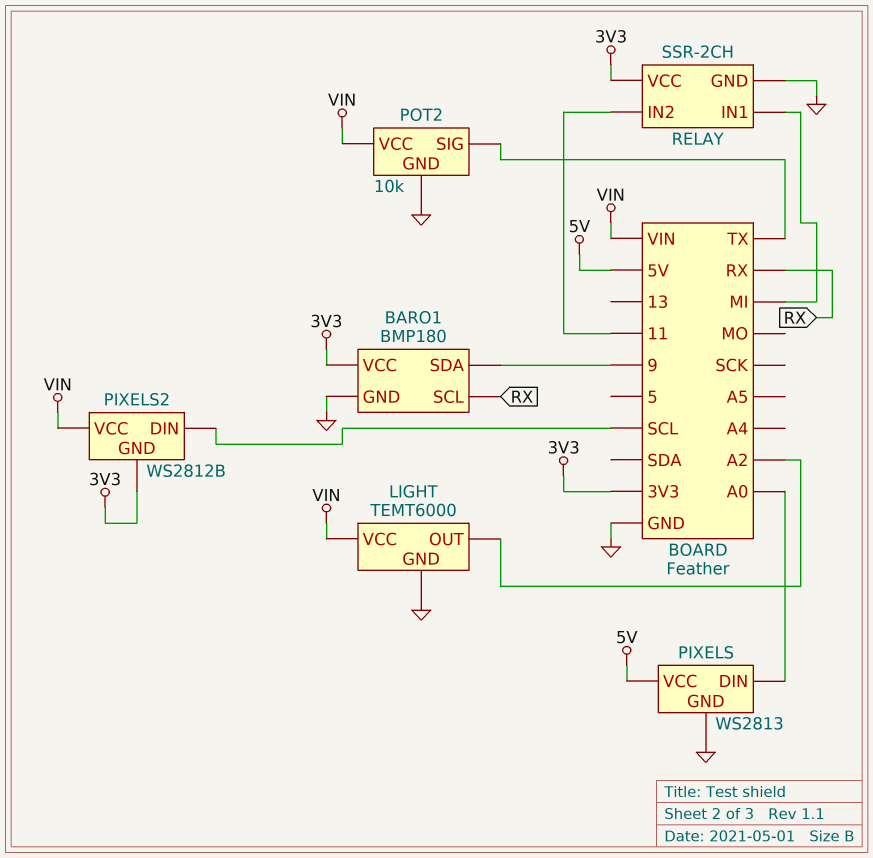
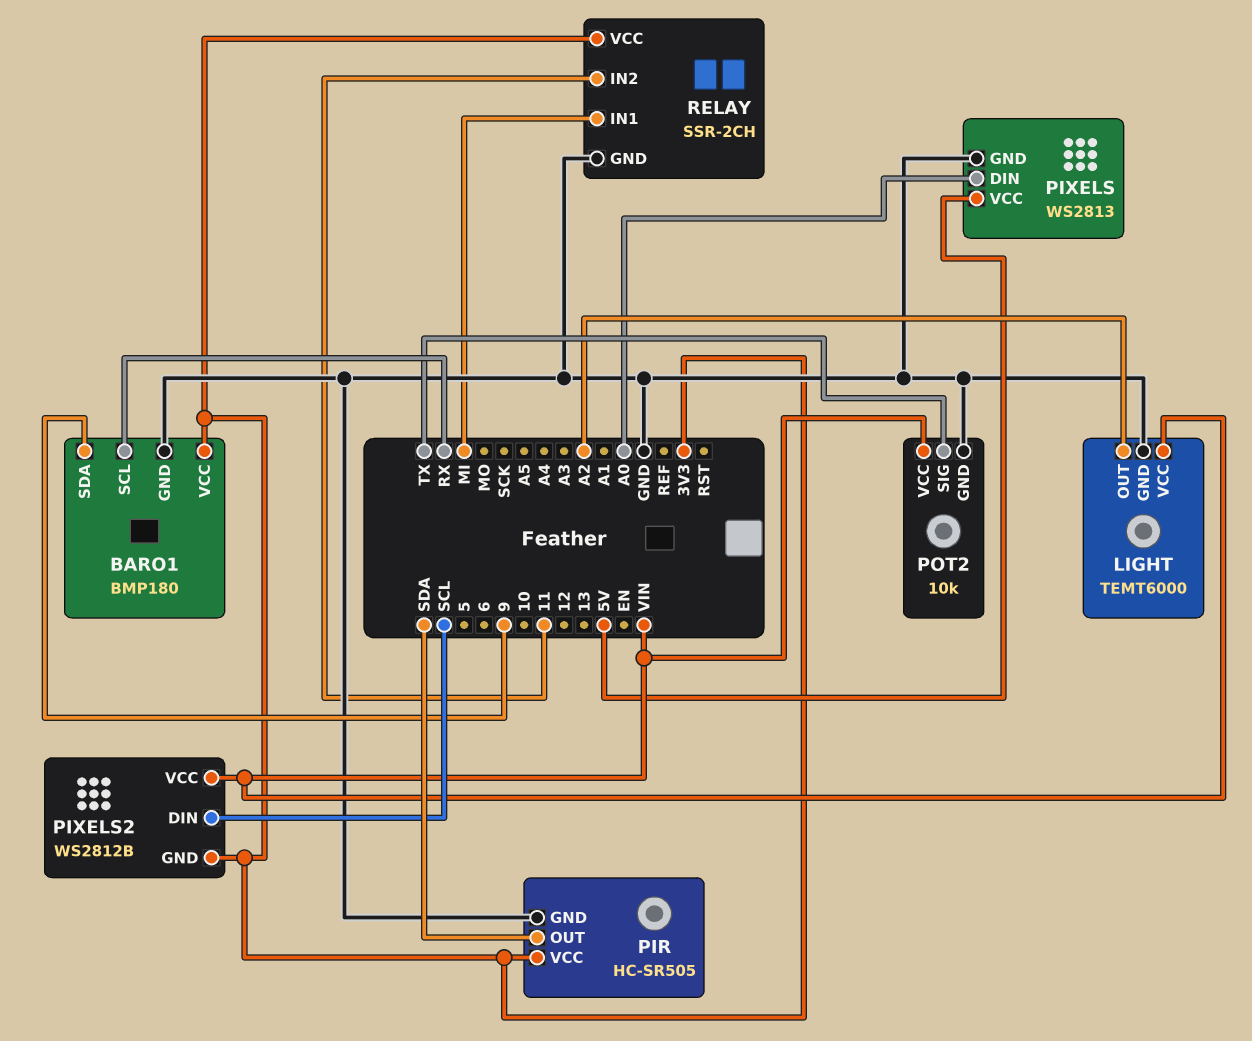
PIR: none -> HC-SR505
PIR pin GND: none -> GND
PIR pin OUT: none -> SDA
PIR pin VCC: none -> 3V3

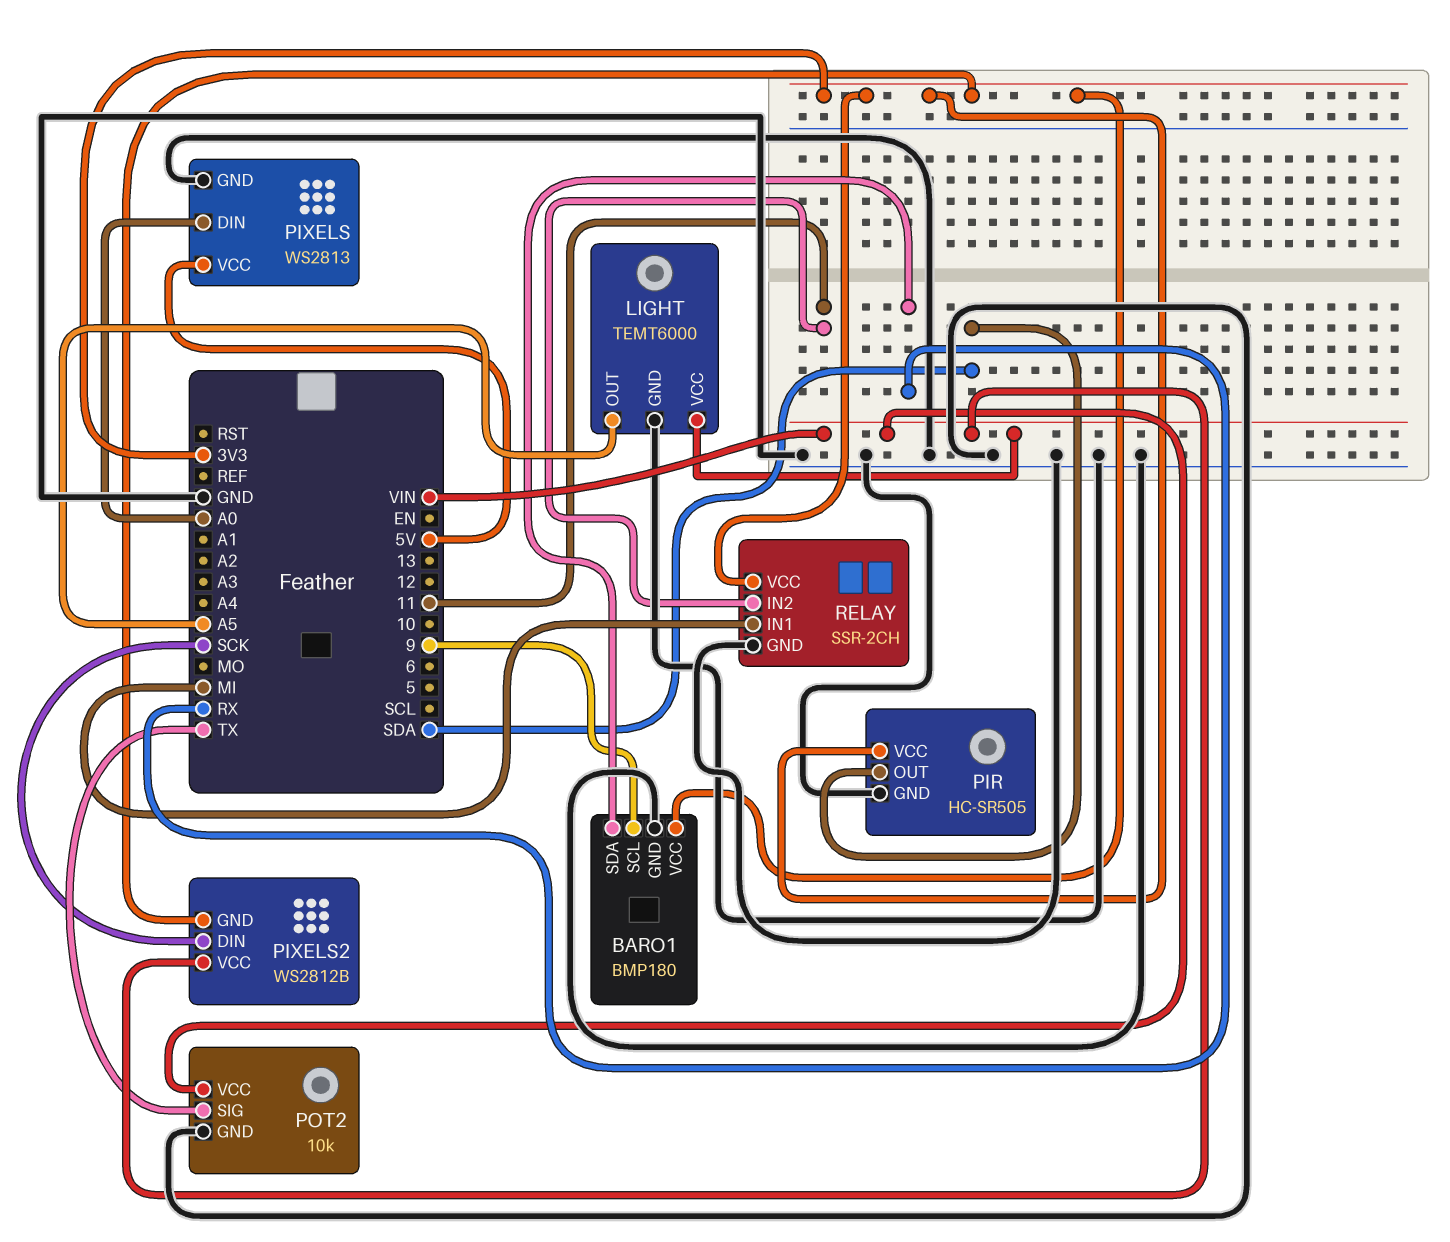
BARO1 pin SCL: RX -> 9
BARO1 pin SDA: 9 -> RX
LIGHT pin OUT: A2 -> A5
PIXELS2 pin DIN: SCL -> SCK

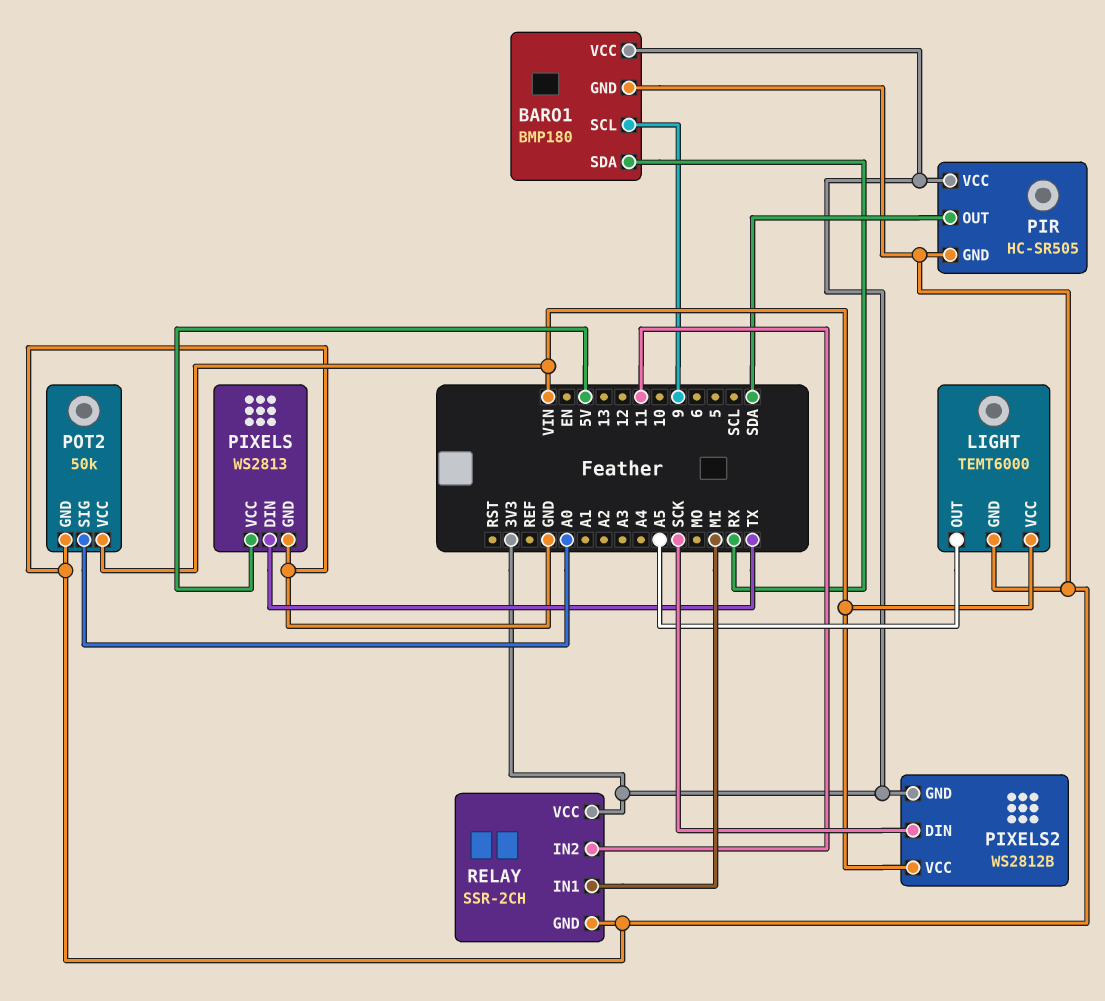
PIXELS pin DIN: A0 -> TX
POT2: 10k -> 50k
POT2 pin SIG: TX -> A0

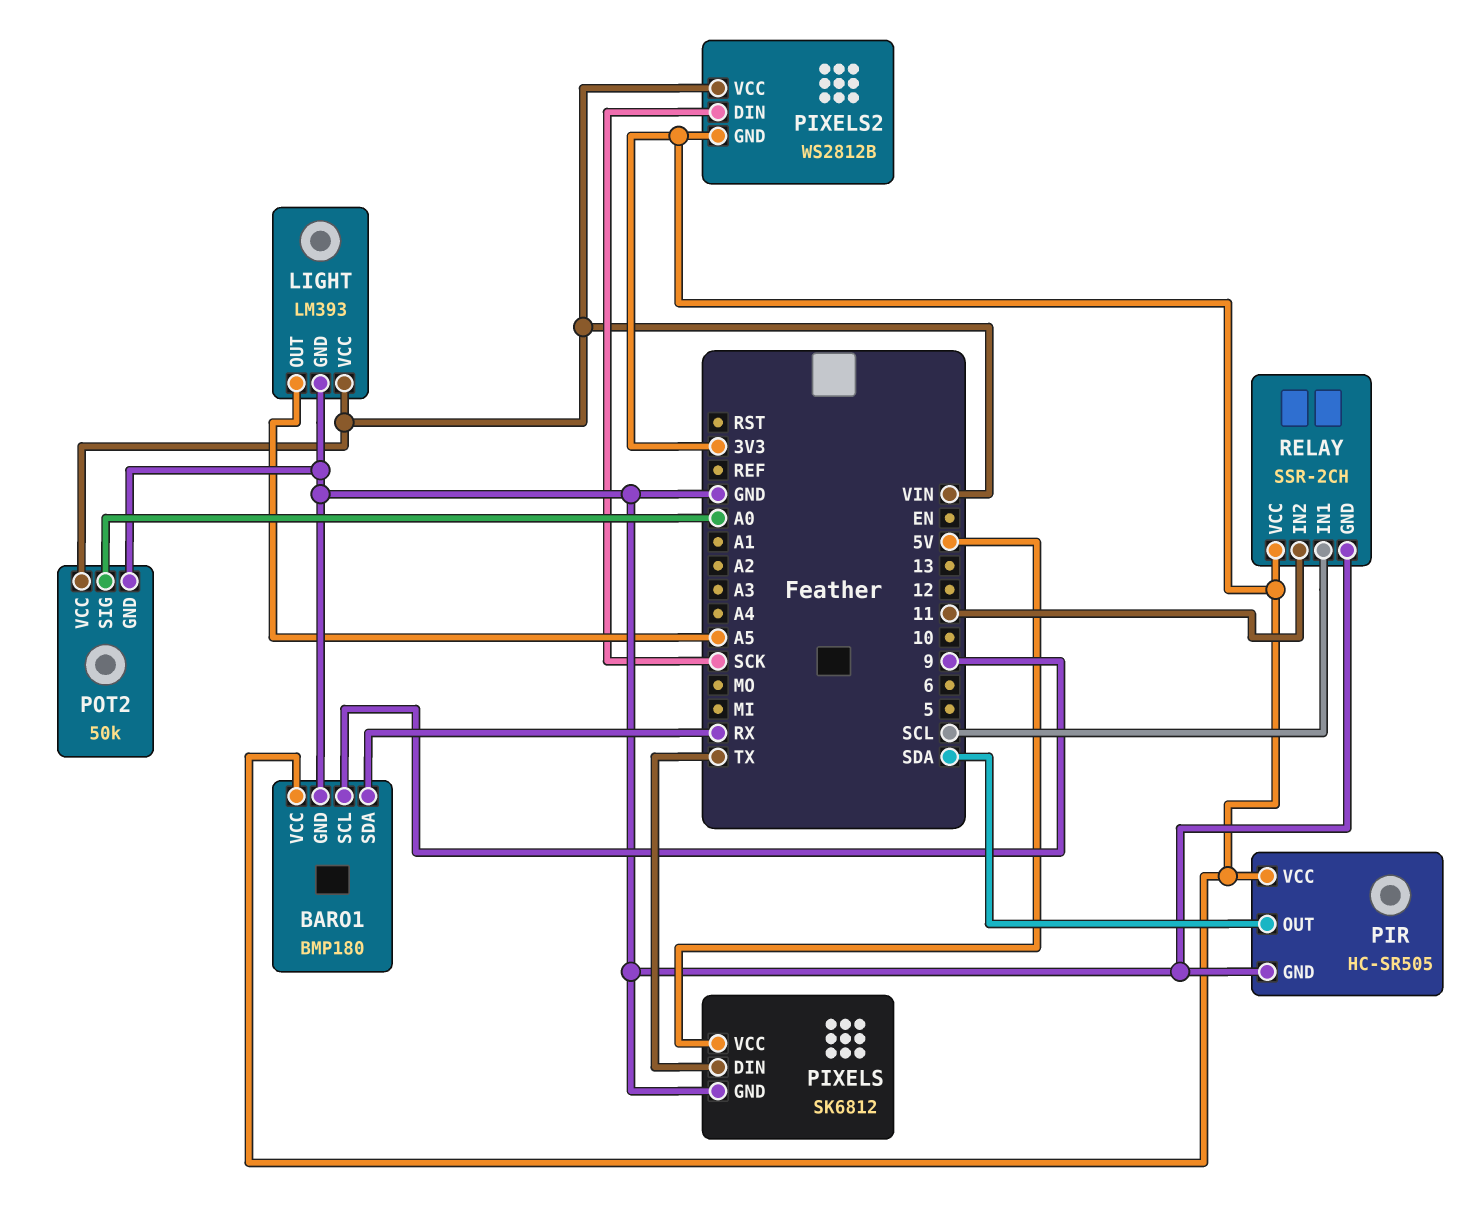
LIGHT: TEMT6000 -> LM393
PIXELS: WS2813 -> SK6812
RELAY pin IN1: MI -> SCL

